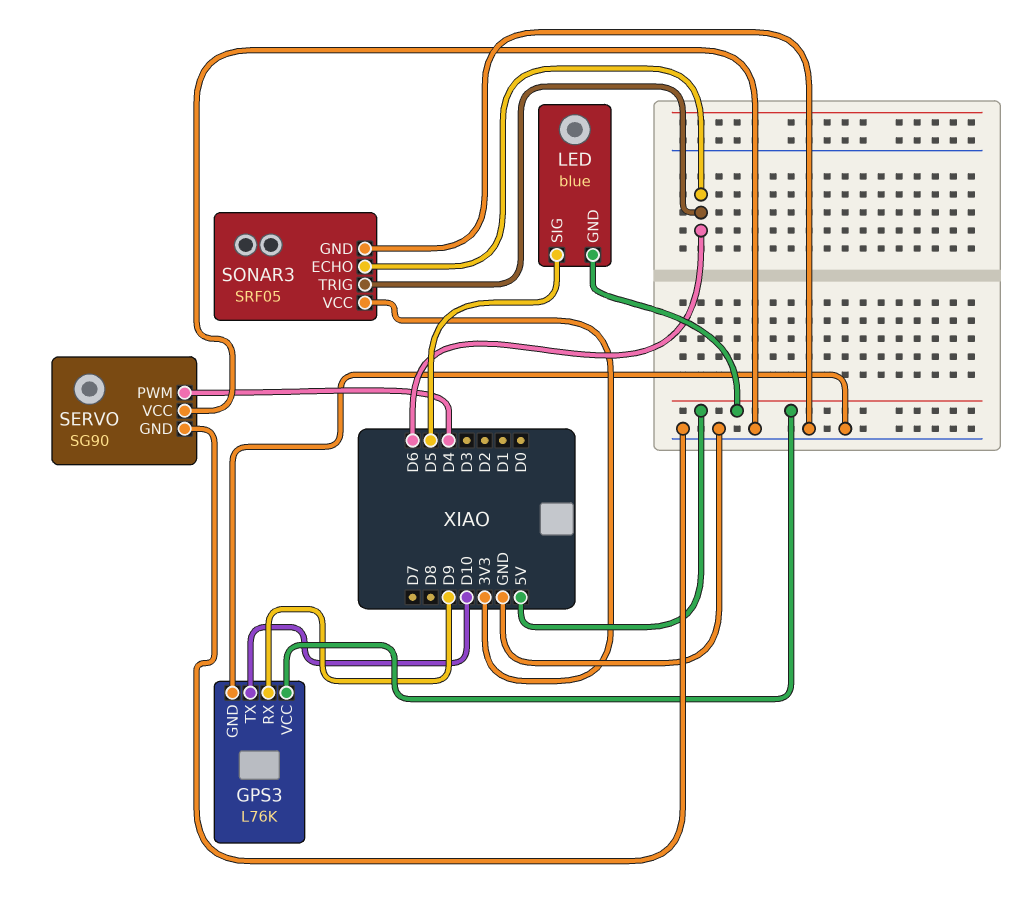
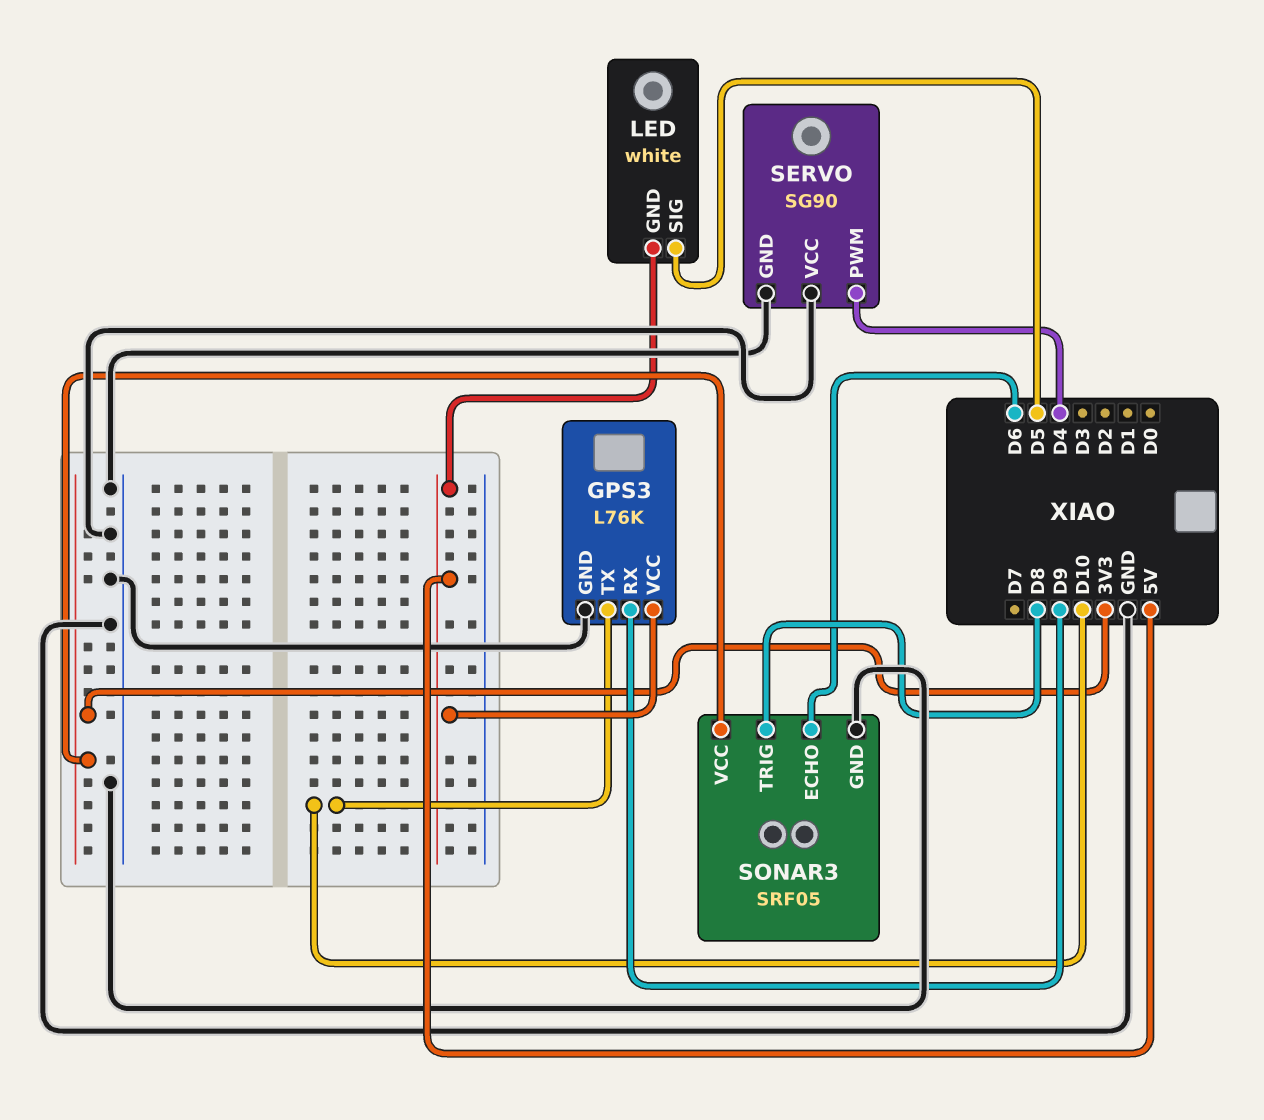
LED: blue -> white
SONAR3 pin TRIG: D6 -> D8

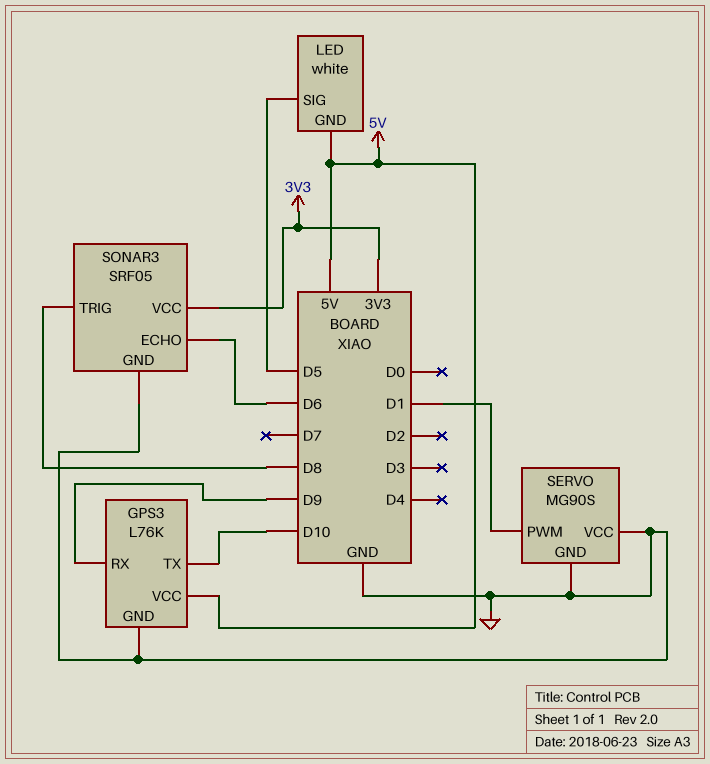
SERVO: SG90 -> MG90S
SERVO pin PWM: D4 -> D1

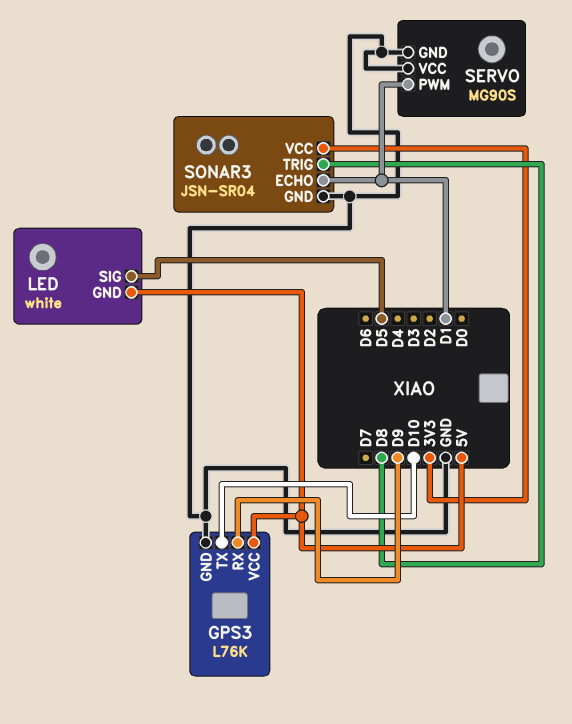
SONAR3: SRF05 -> JSN-SR04
SONAR3 pin ECHO: D6 -> D1

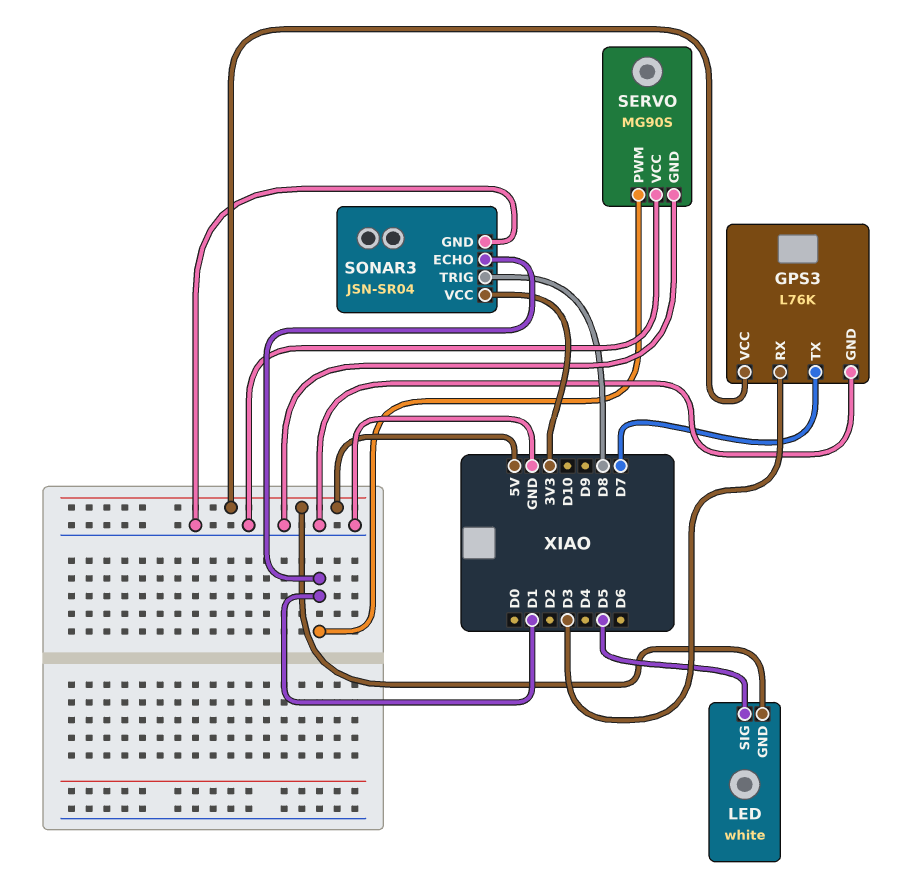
GPS3 pin RX: D9 -> D3
GPS3 pin TX: D10 -> D7

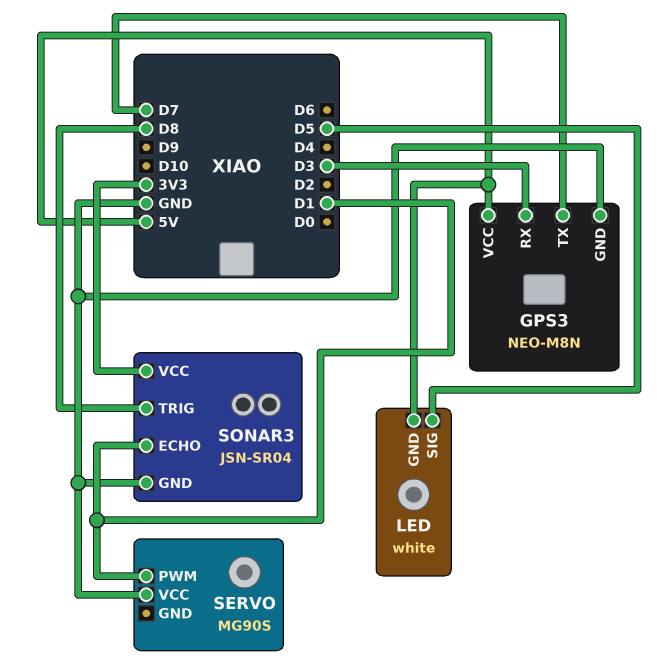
GPS3: L76K -> NEO-M8N
SERVO pin GND: GND -> none

